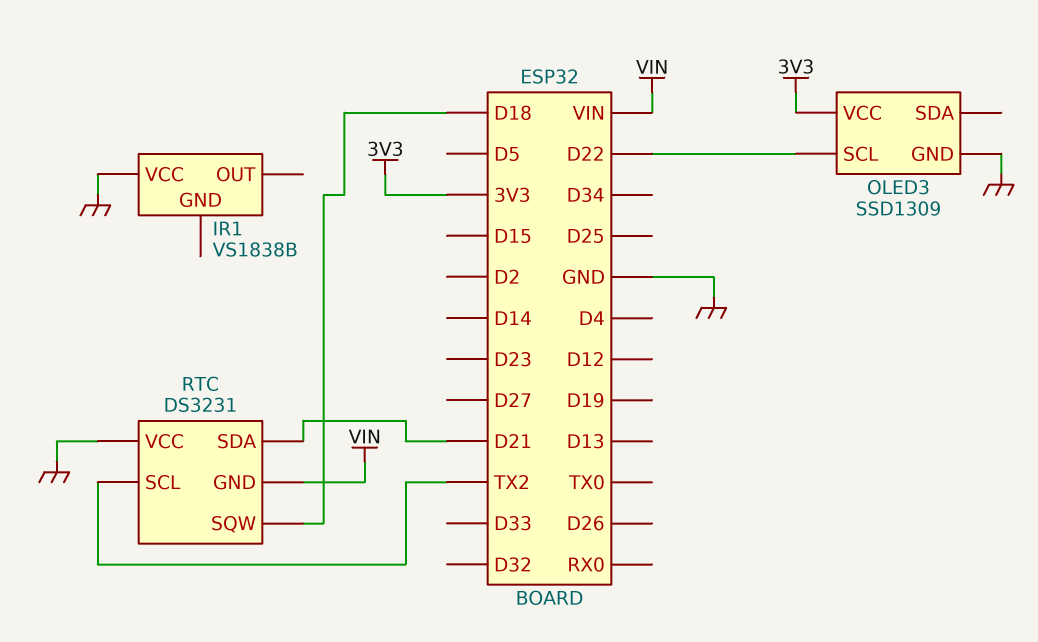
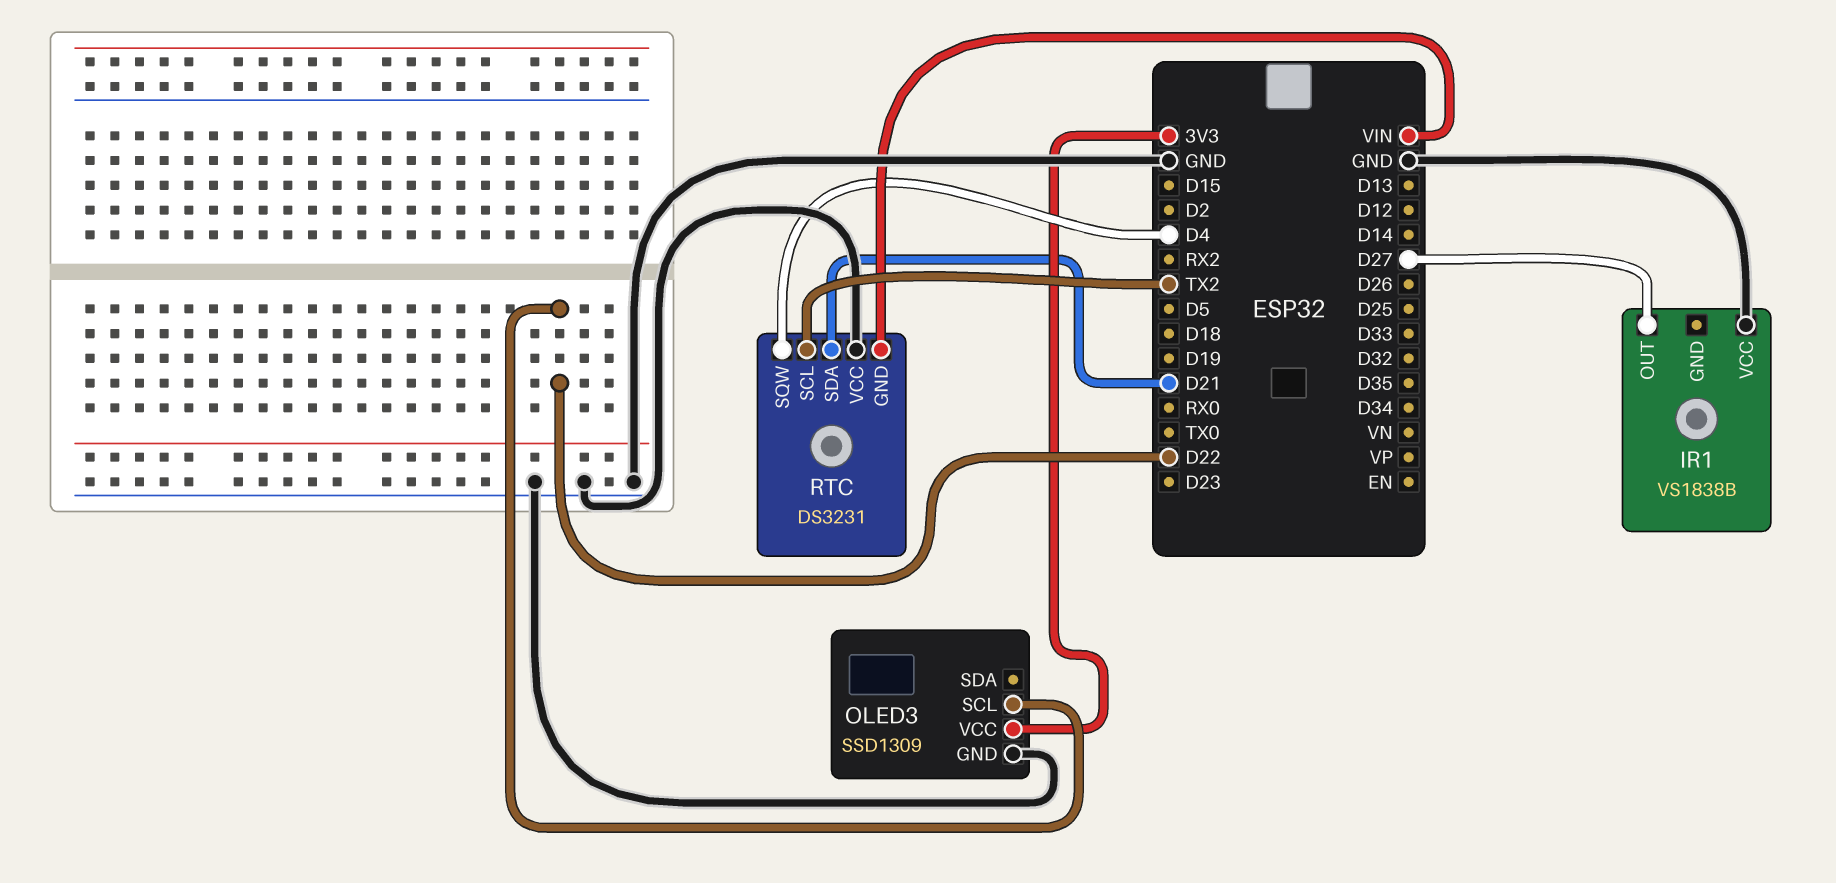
IR1 pin OUT: none -> D27
RTC pin SQW: D18 -> D4

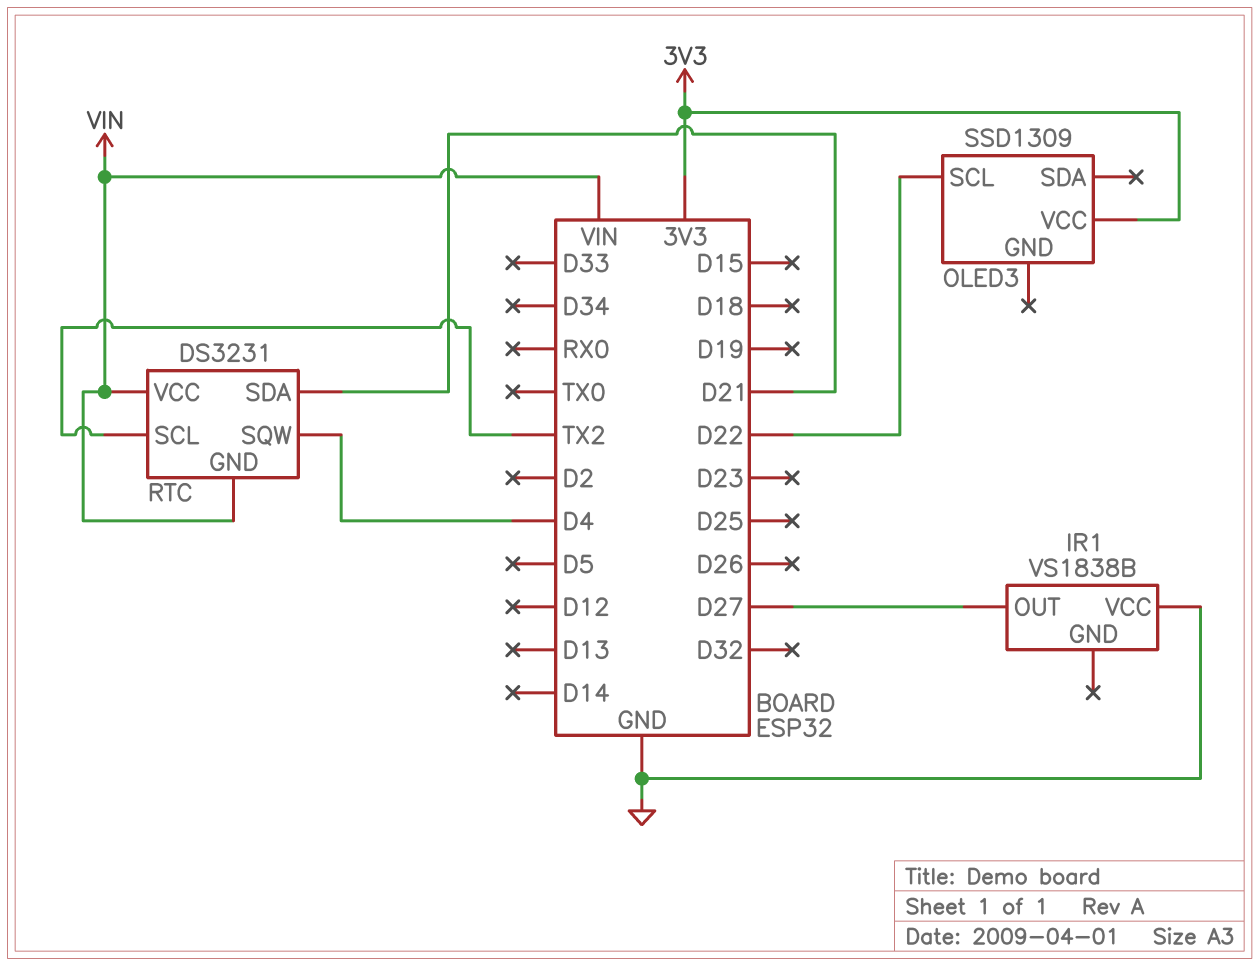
OLED3 pin GND: GND -> none
RTC pin VCC: GND -> VIN

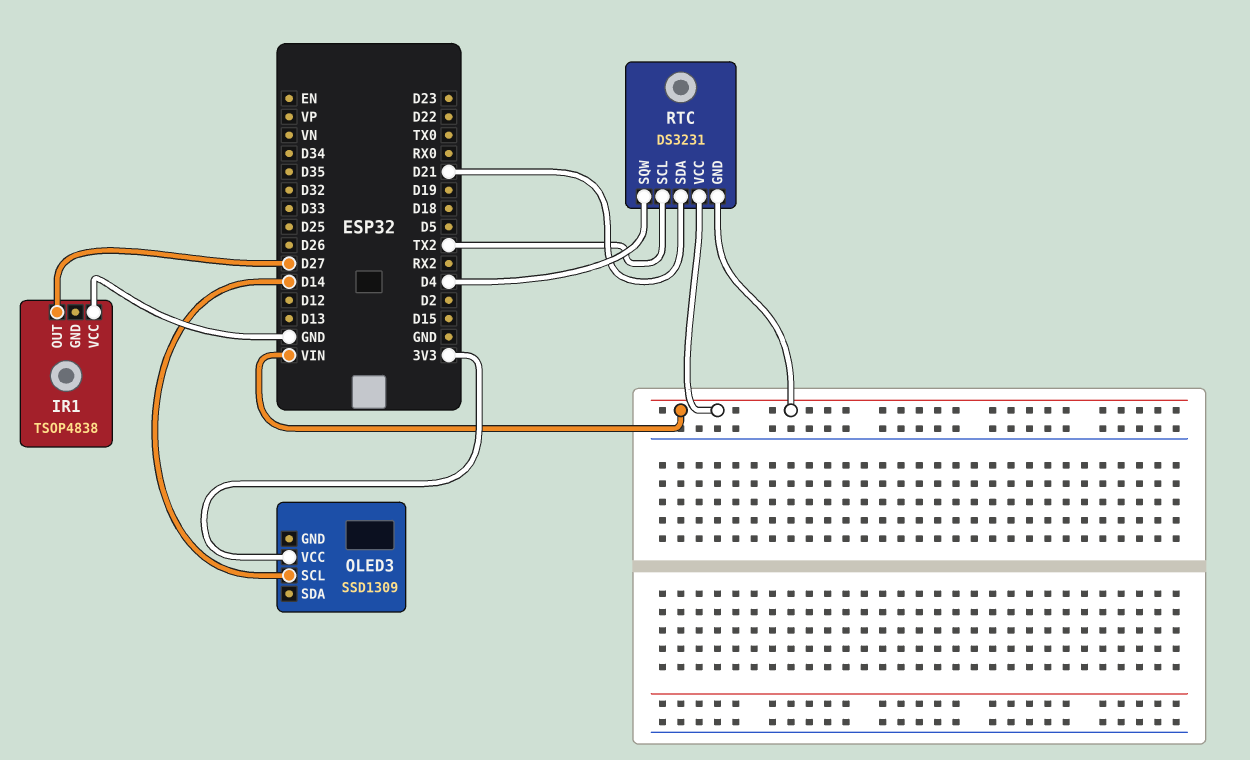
IR1: VS1838B -> TSOP4838
OLED3 pin SCL: D22 -> D14

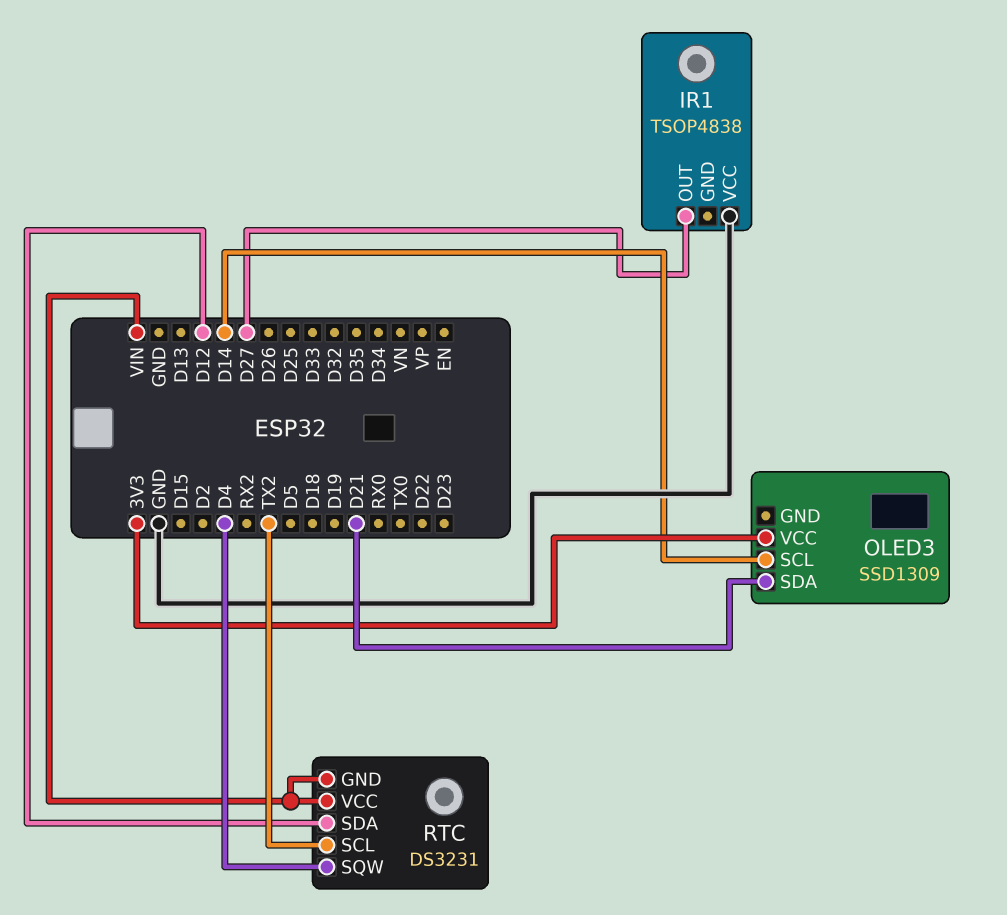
OLED3 pin SDA: none -> D21
RTC pin SDA: D21 -> D12

